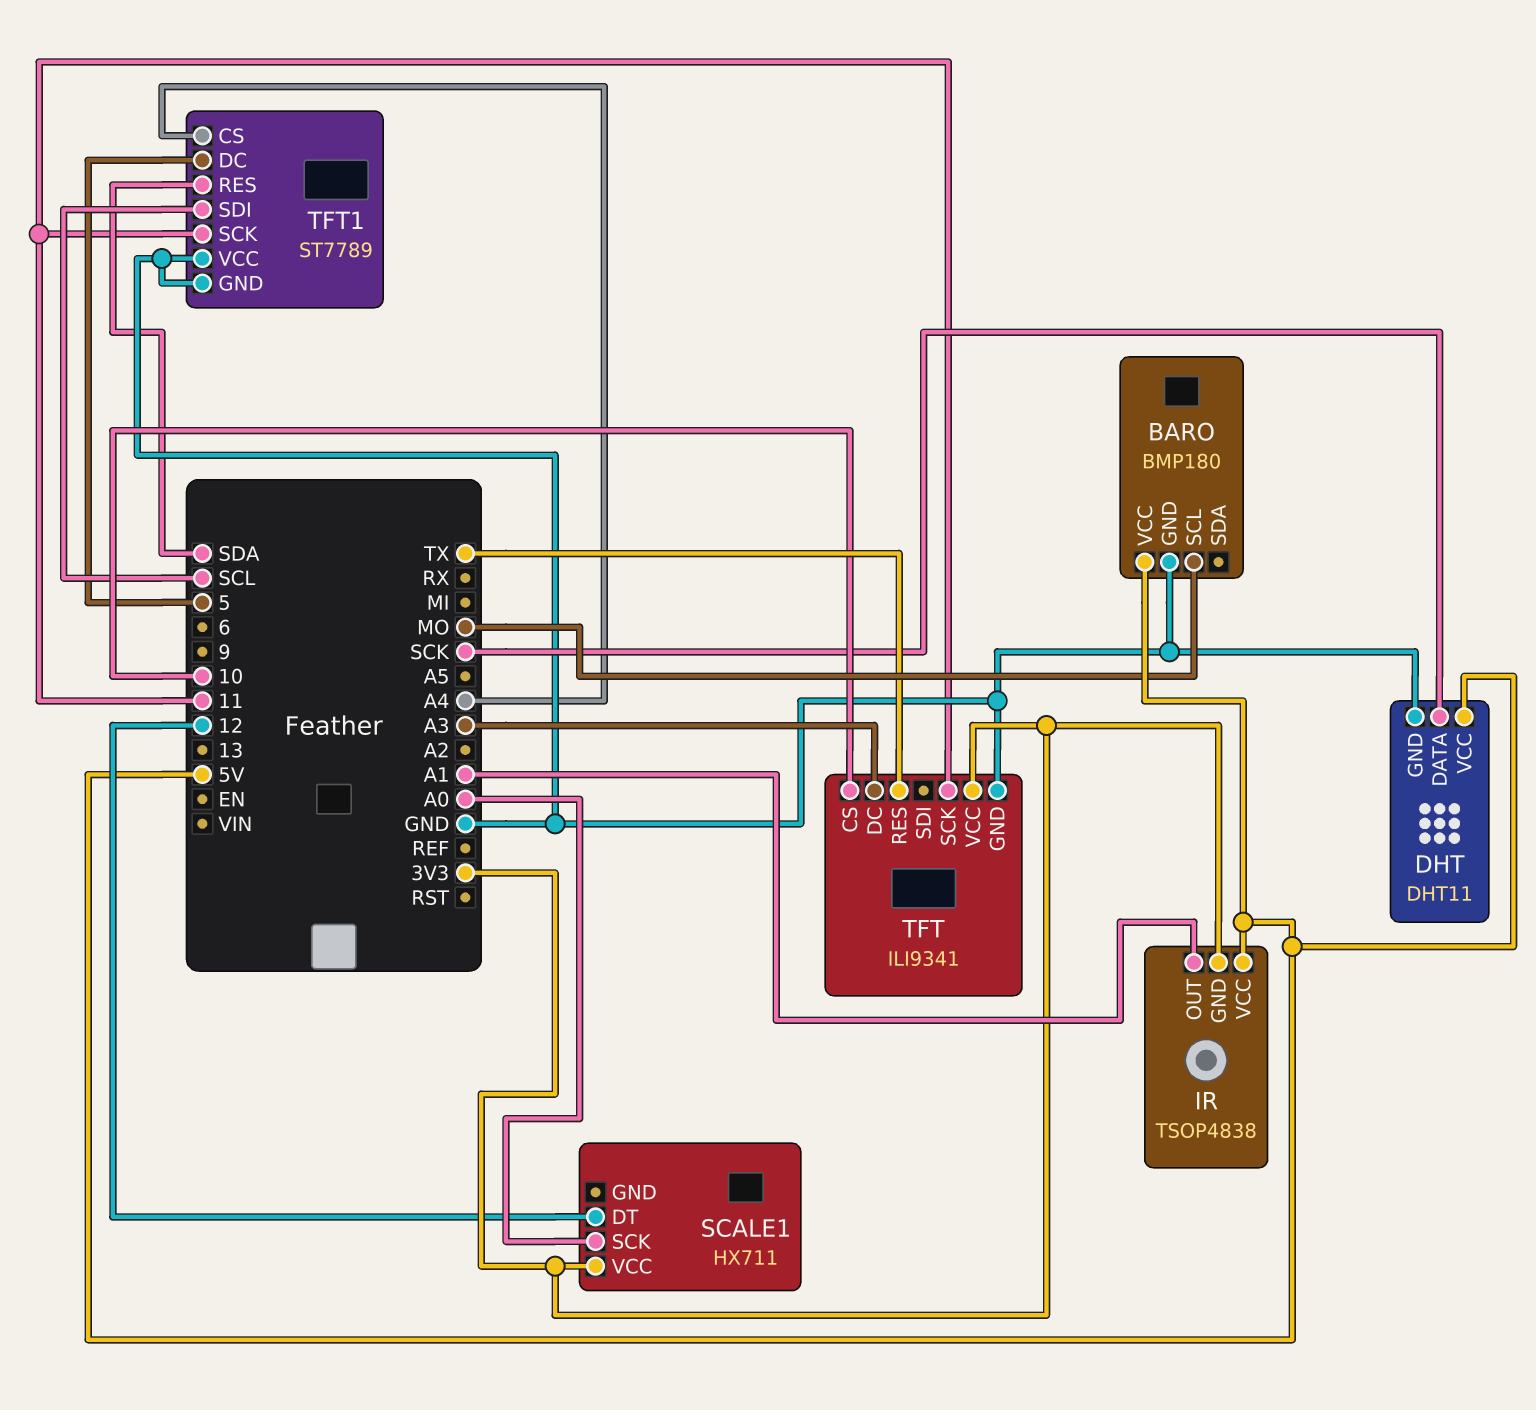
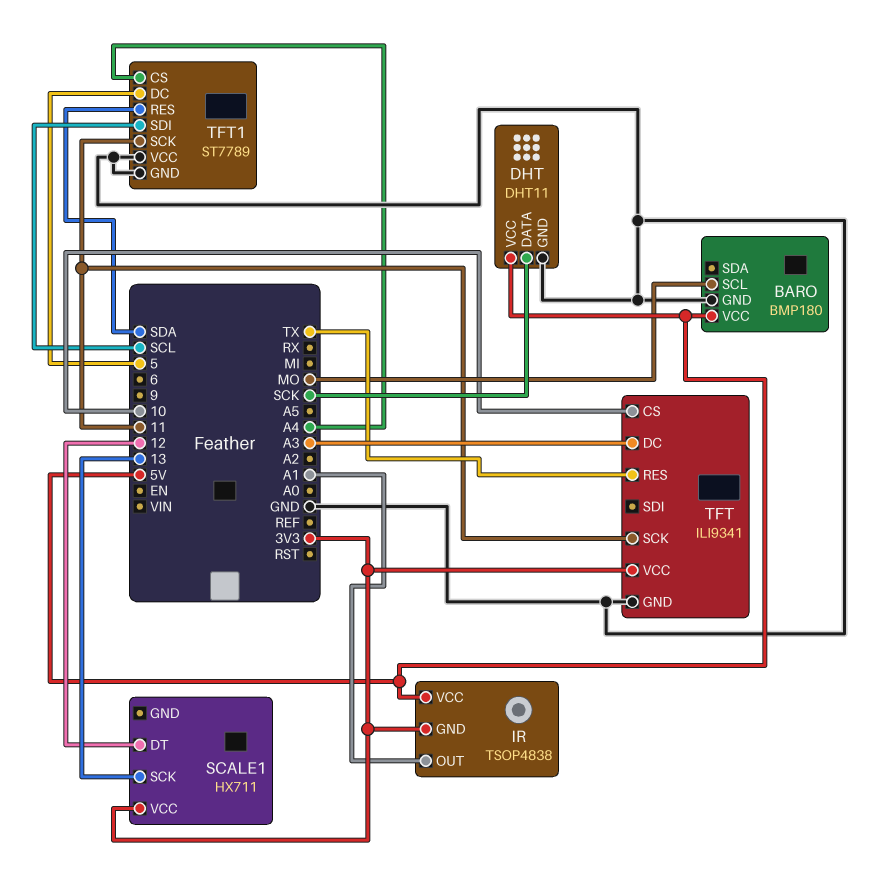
SCALE1 pin SCK: A0 -> 13

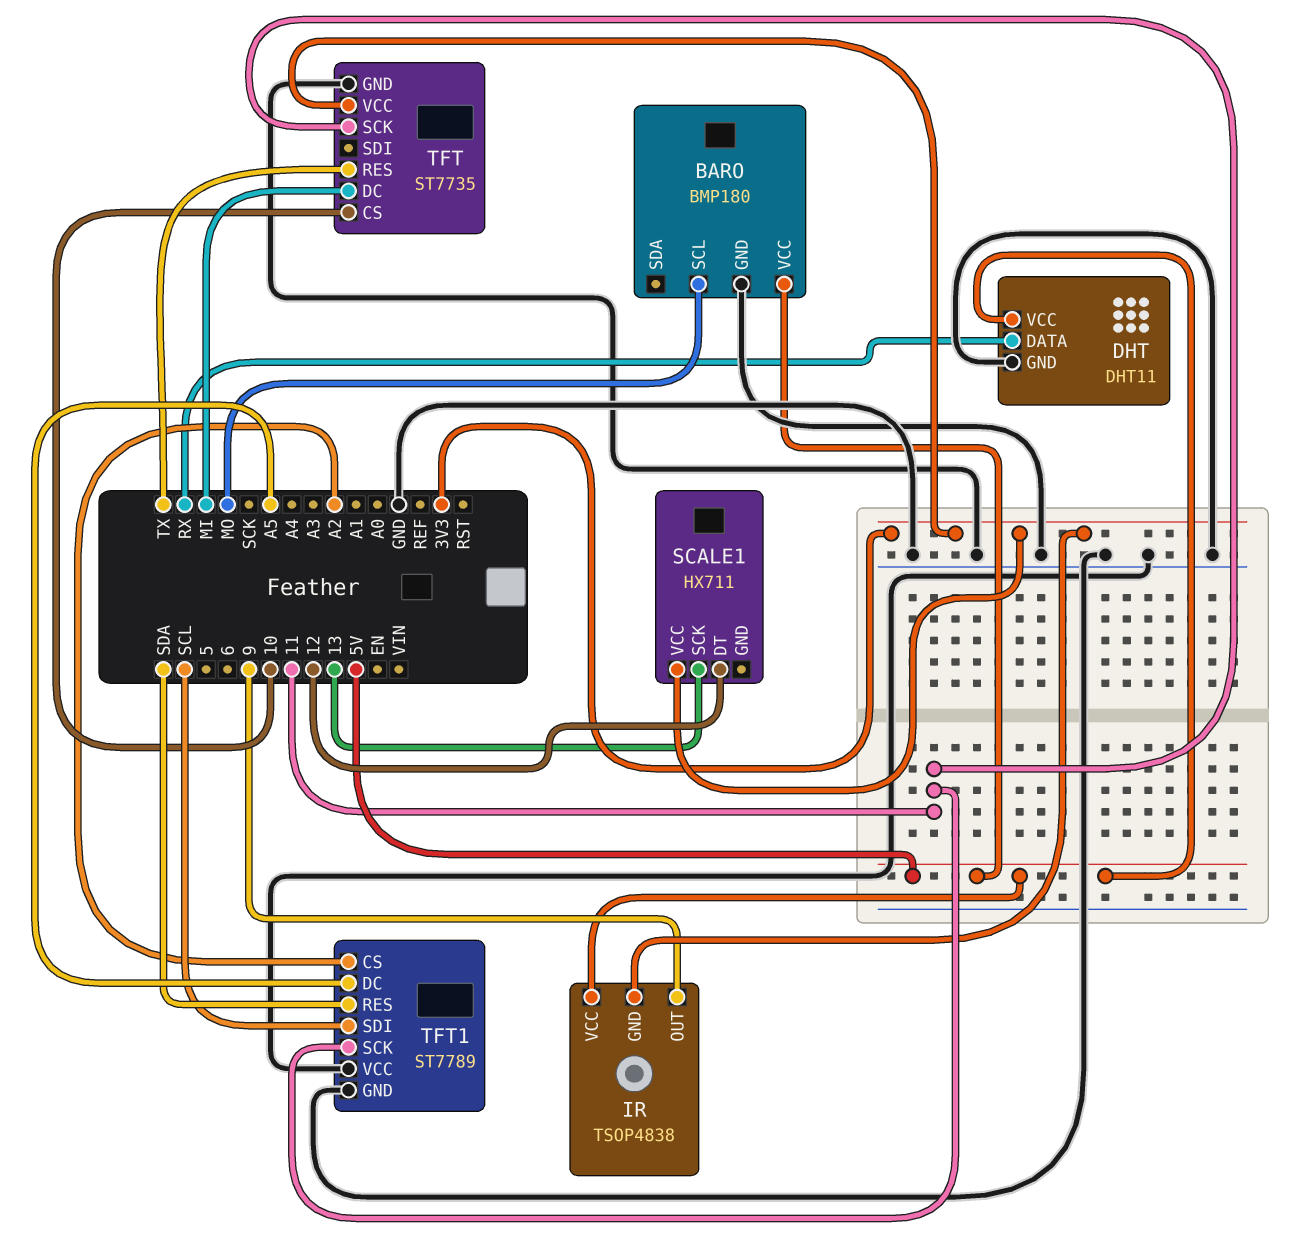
DHT pin DATA: SCK -> RX
IR pin OUT: A1 -> 9
TFT: ILI9341 -> ST7735
TFT pin DC: A3 -> MI
TFT1 pin CS: A4 -> A2
TFT1 pin DC: 5 -> A5

